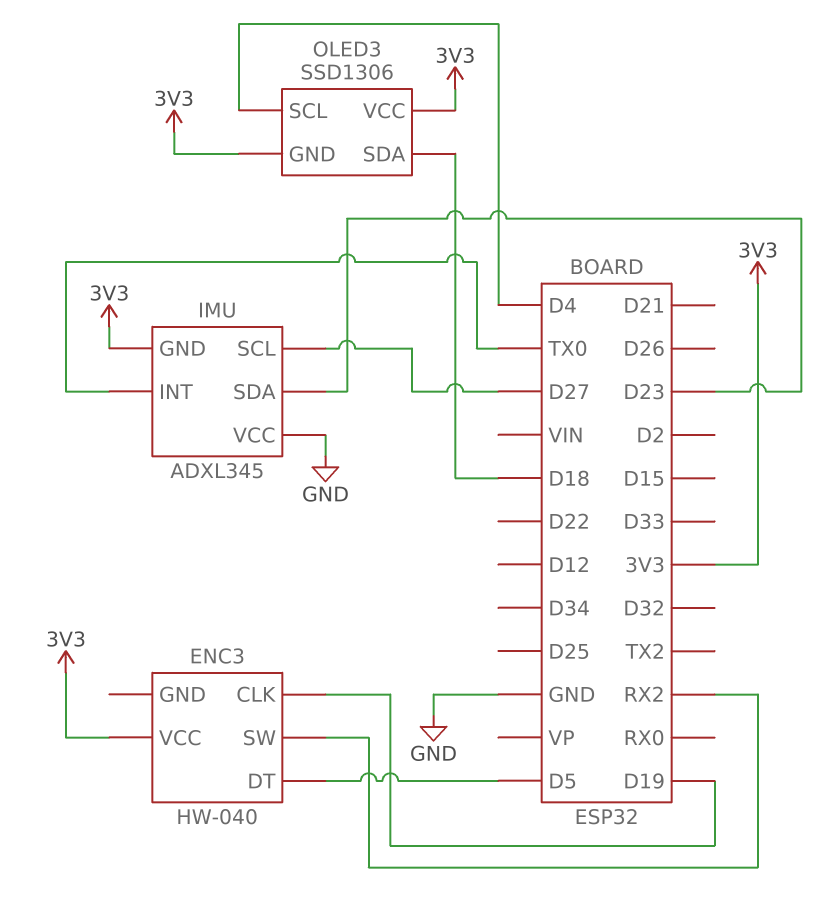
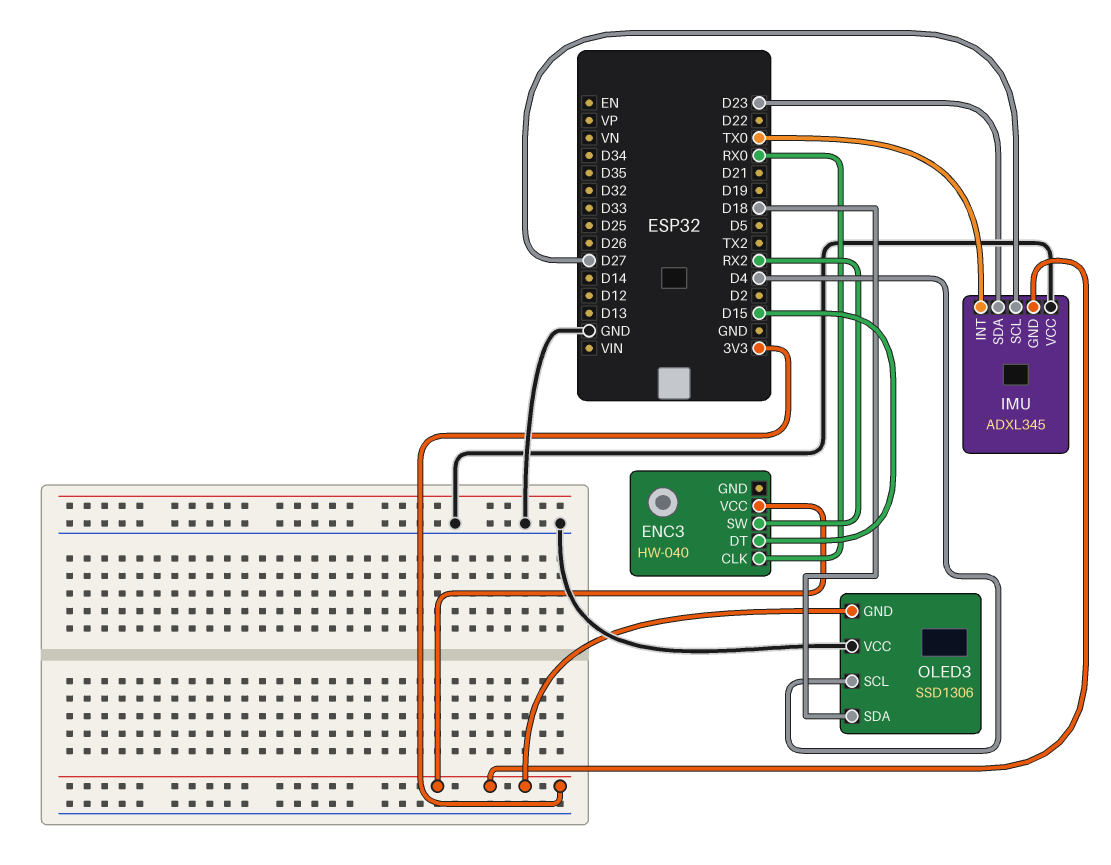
ENC3 pin CLK: D19 -> RX0
ENC3 pin DT: D5 -> D15
OLED3 pin VCC: 3V3 -> GND

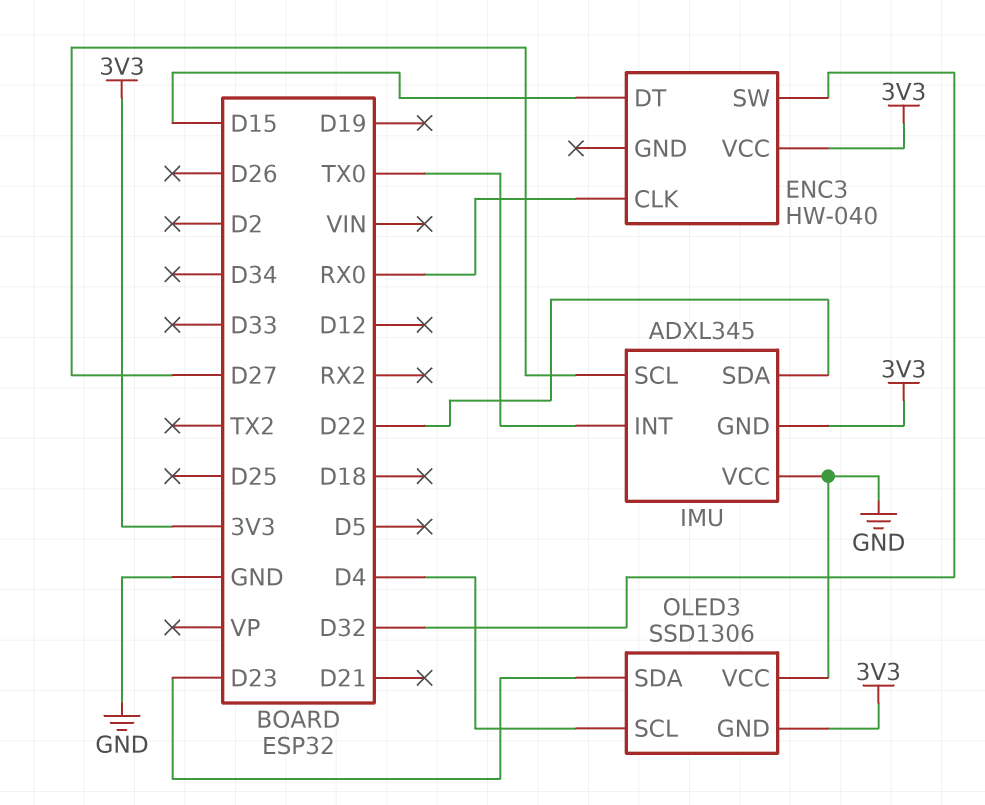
ENC3 pin SW: RX2 -> D32
IMU pin SDA: D23 -> D22
OLED3 pin SDA: D18 -> D23

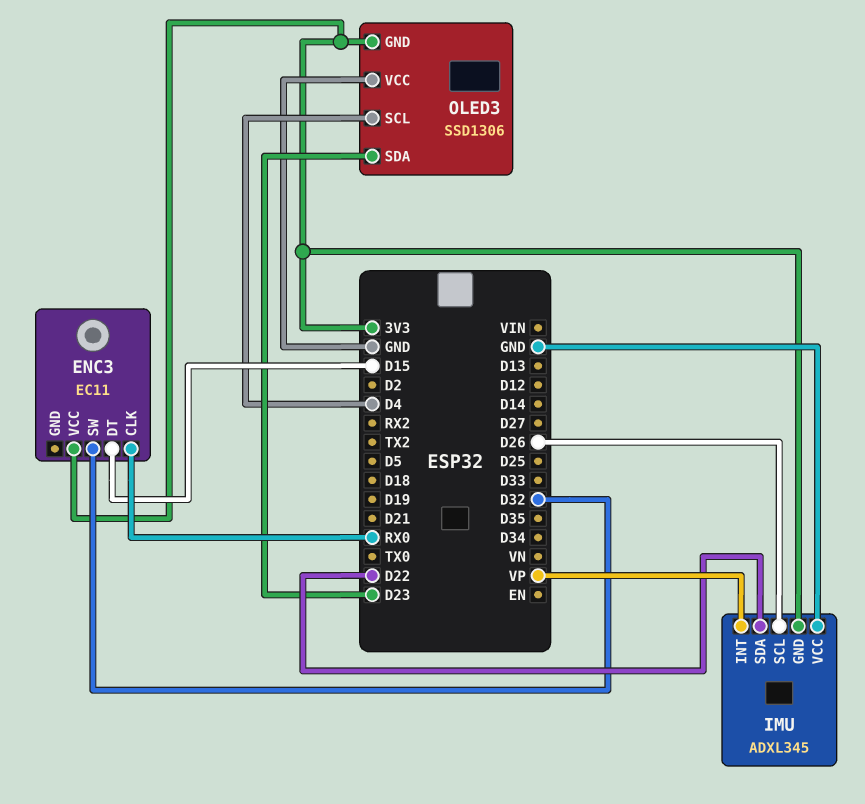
ENC3: HW-040 -> EC11
IMU pin INT: TX0 -> VP
IMU pin SCL: D27 -> D26

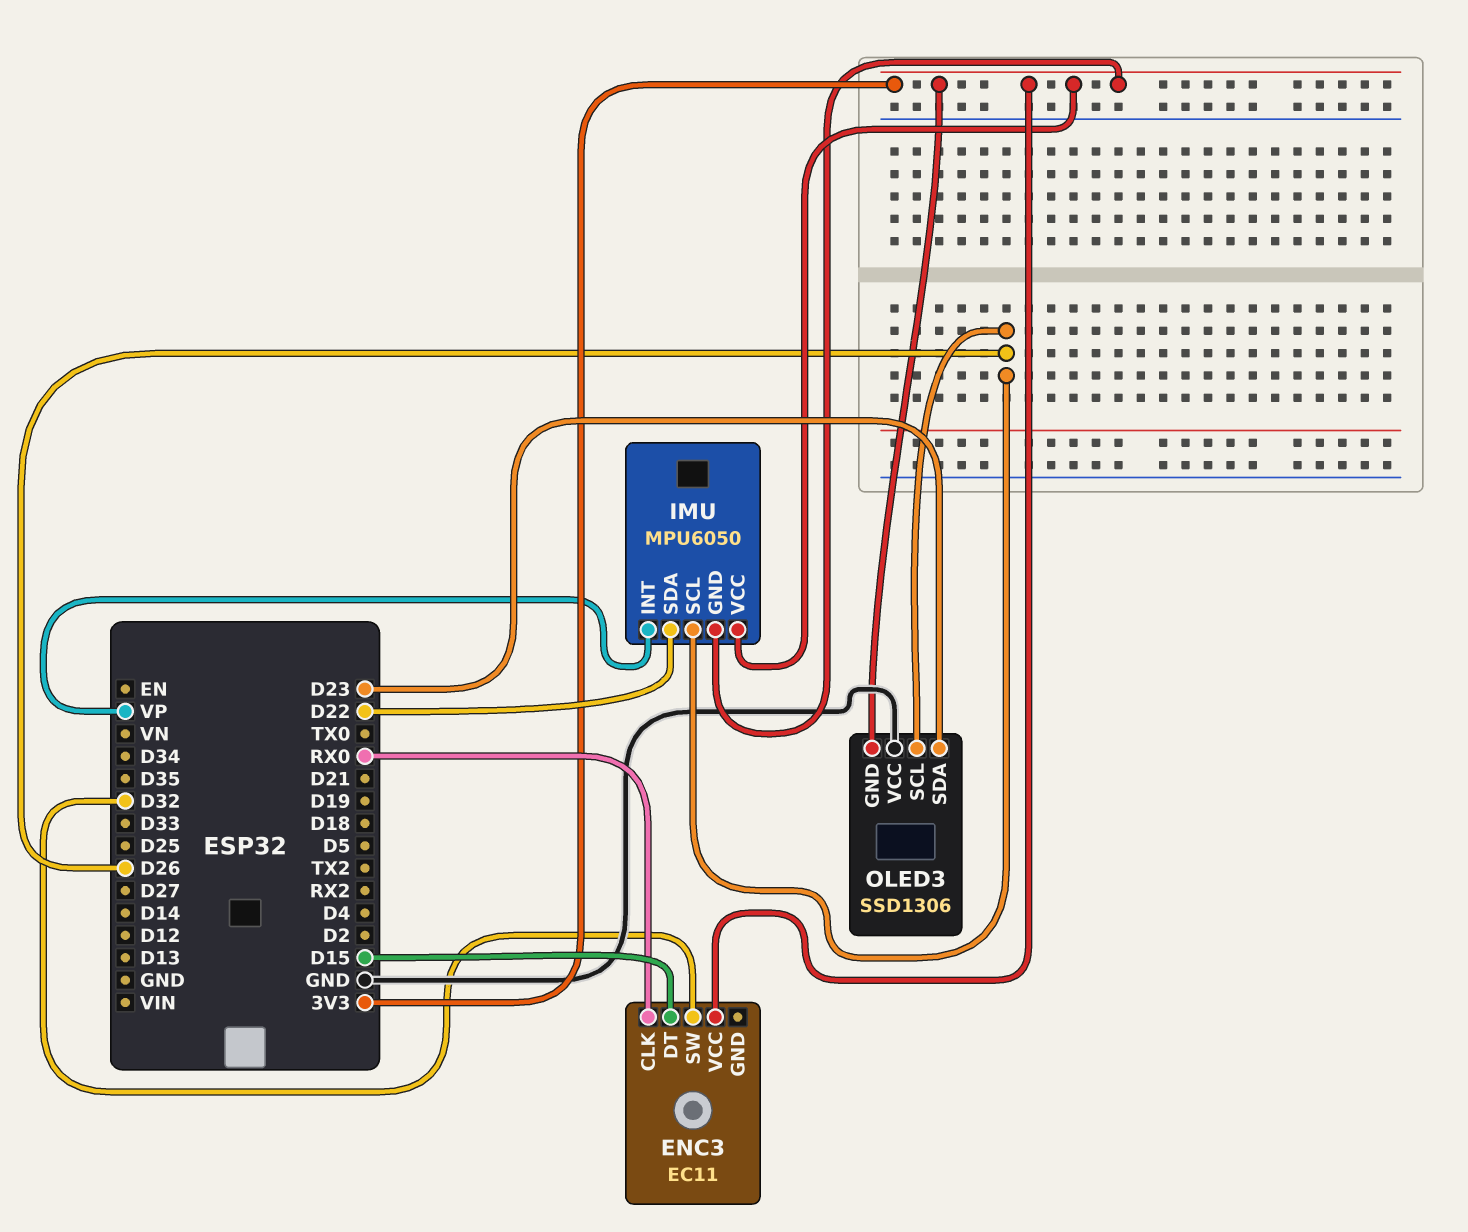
IMU: ADXL345 -> MPU6050
IMU pin VCC: GND -> 3V3
OLED3 pin SCL: D4 -> D26

